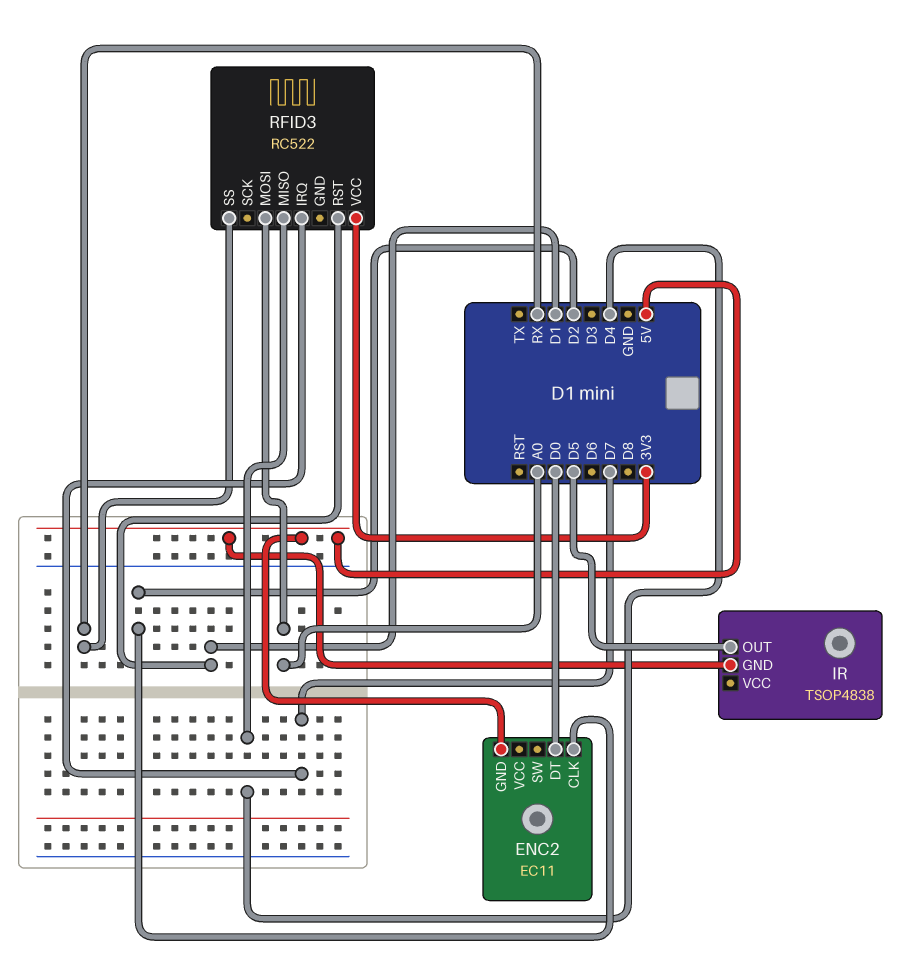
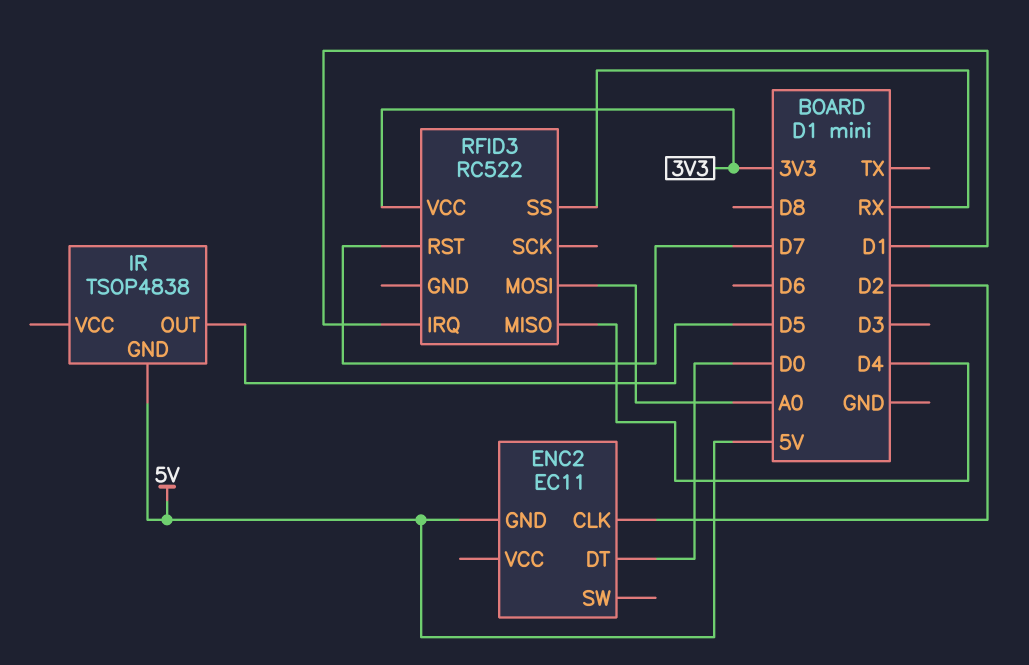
RFID3 pin IRQ: D7 -> D1
RFID3 pin RST: D1 -> D7

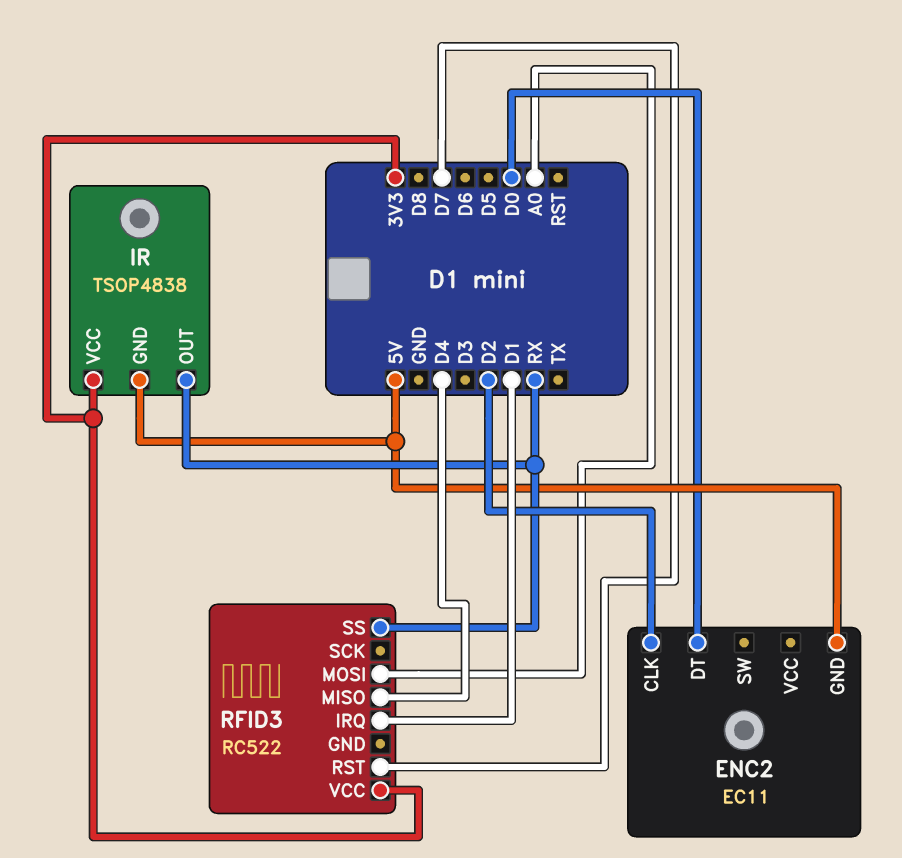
IR pin OUT: D5 -> RX
IR pin VCC: none -> 3V3

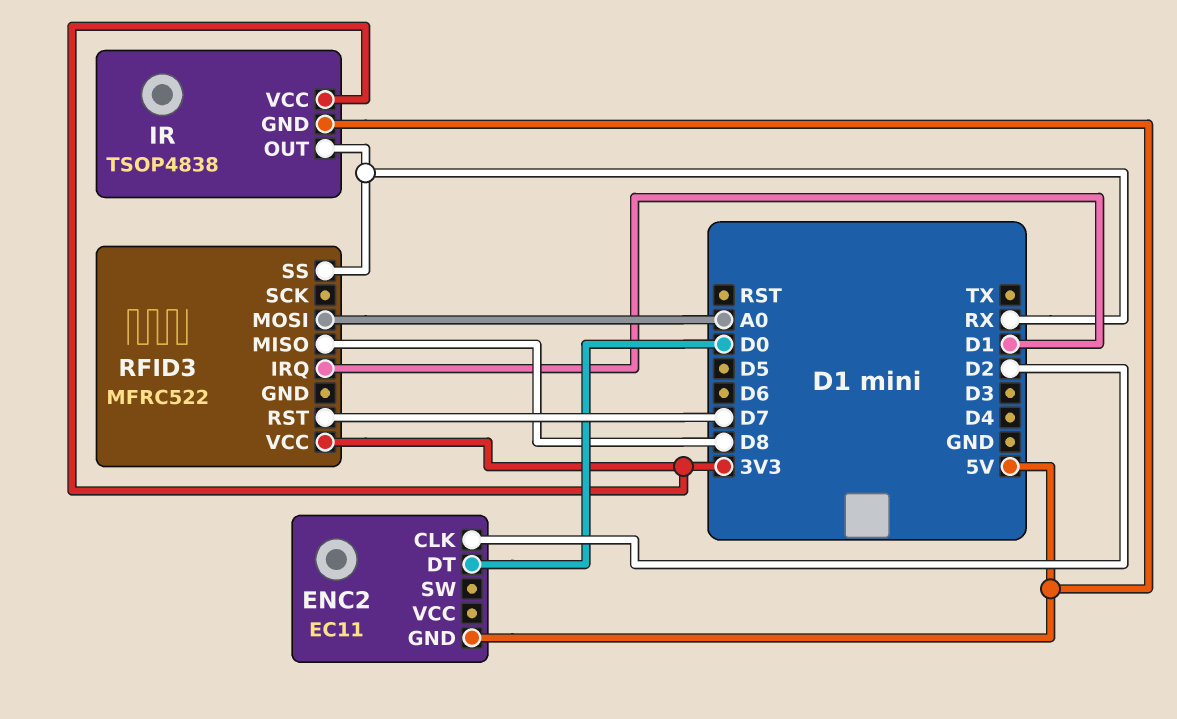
RFID3: RC522 -> MFRC522
RFID3 pin MISO: D4 -> D8

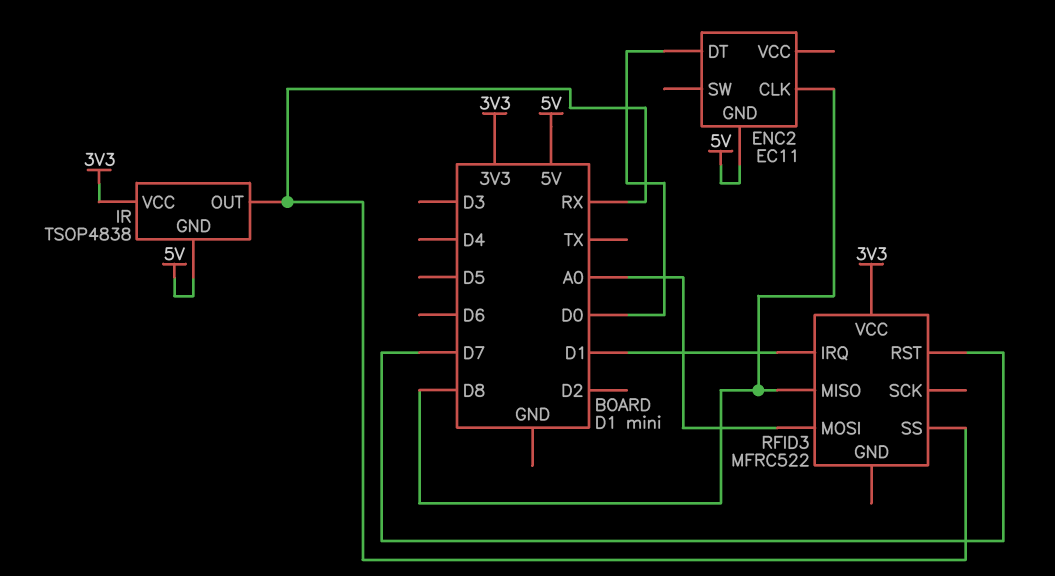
ENC2 pin CLK: D2 -> D8

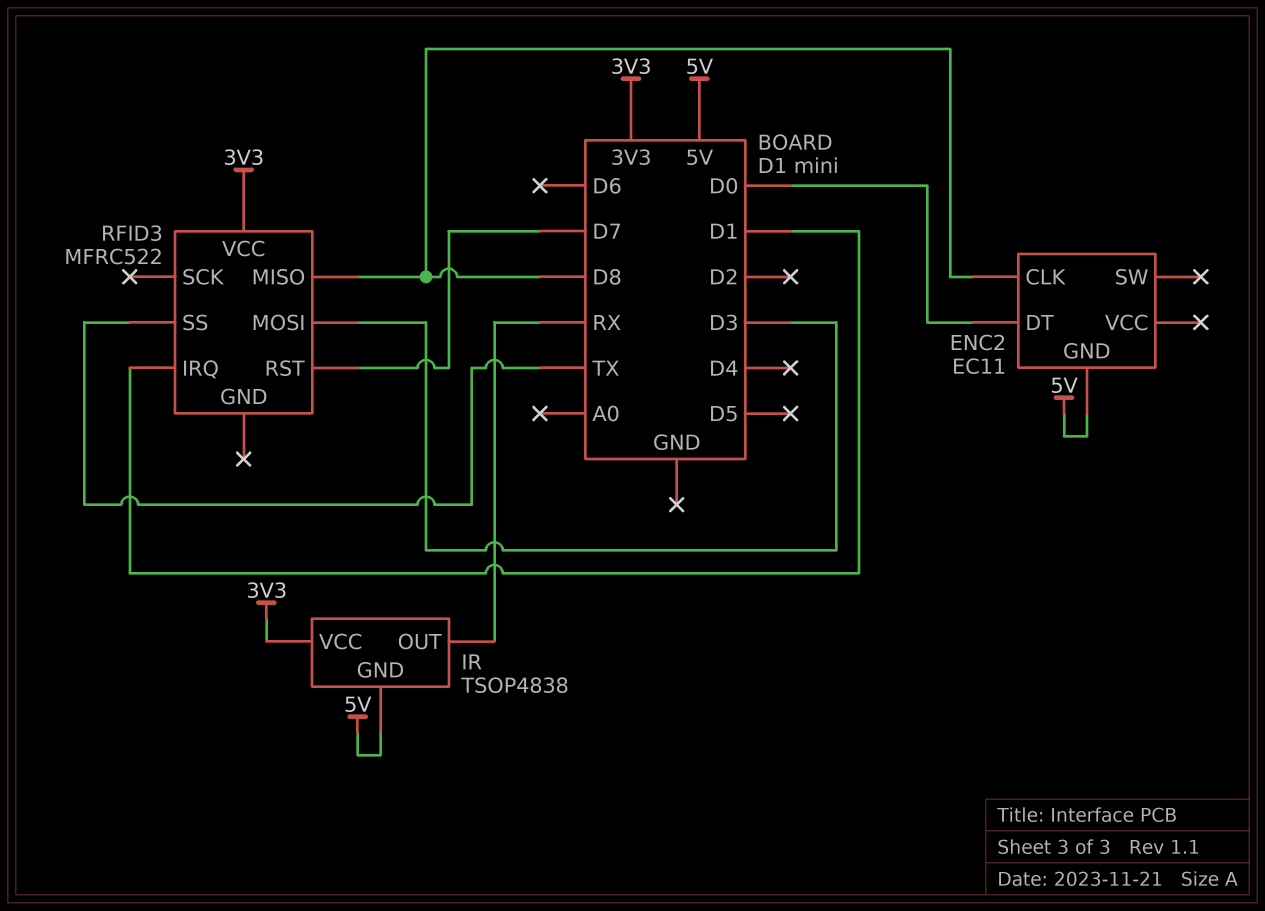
RFID3 pin MOSI: A0 -> D3
RFID3 pin SS: RX -> TX

